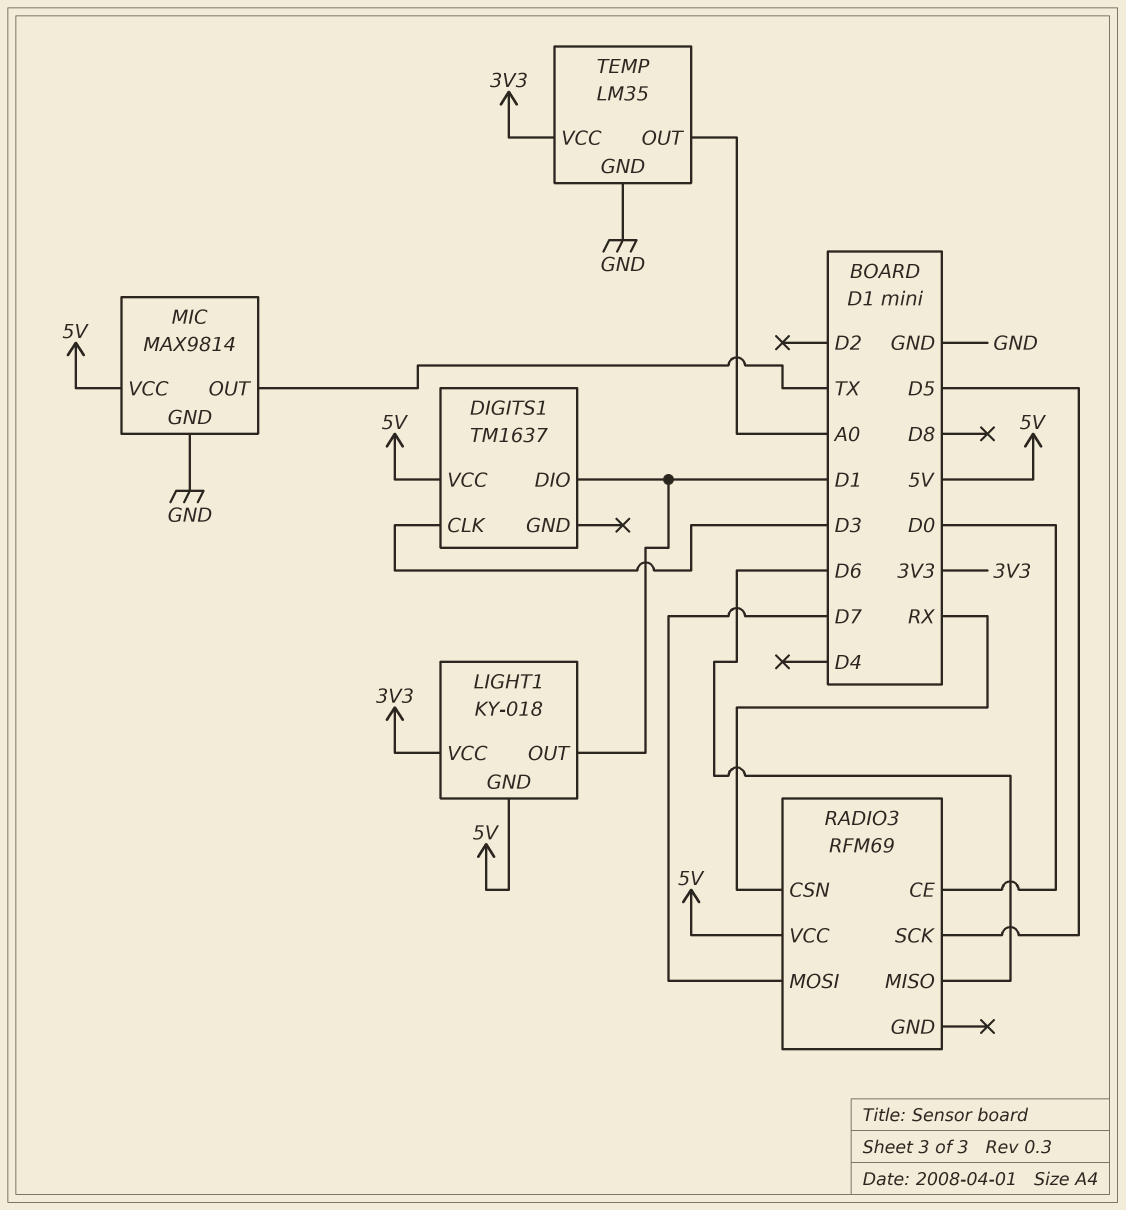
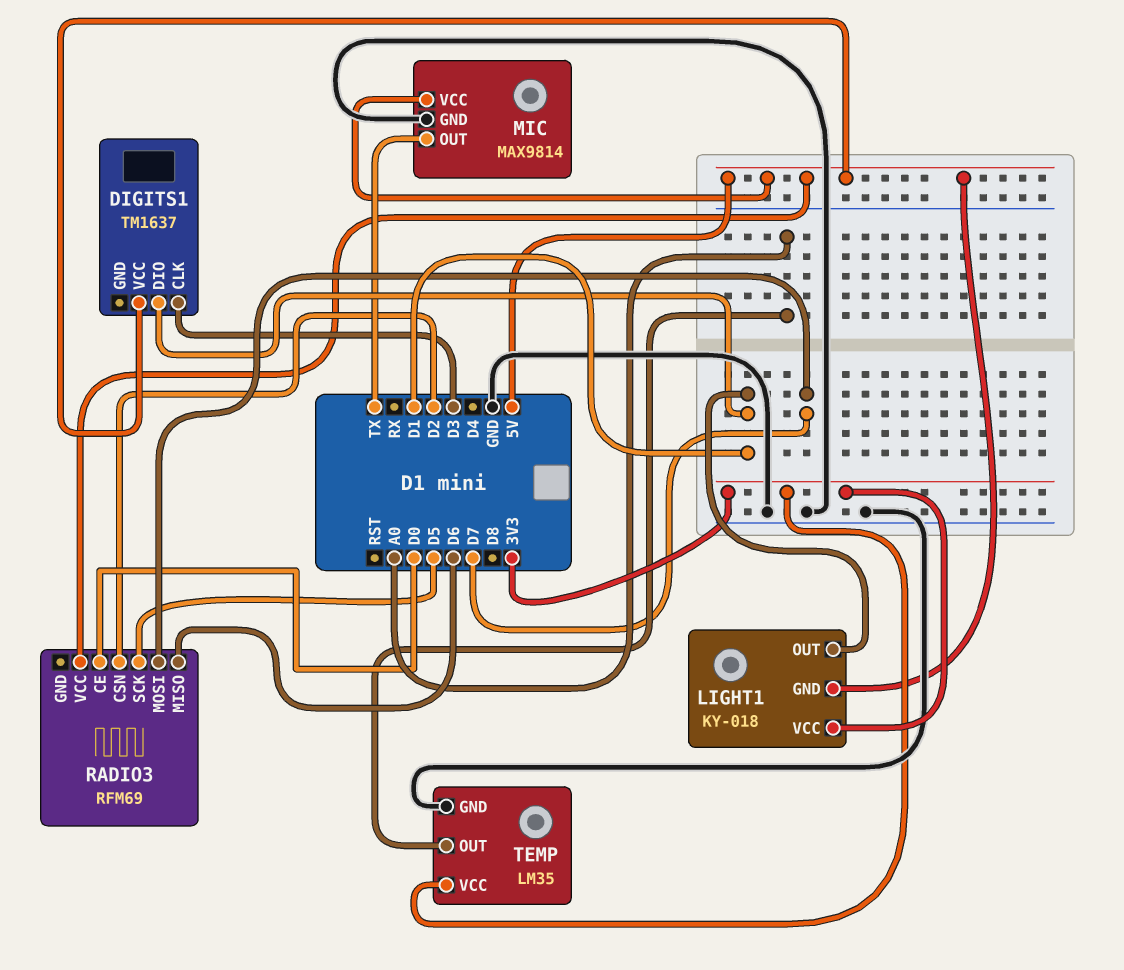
RADIO3 pin CSN: RX -> D2

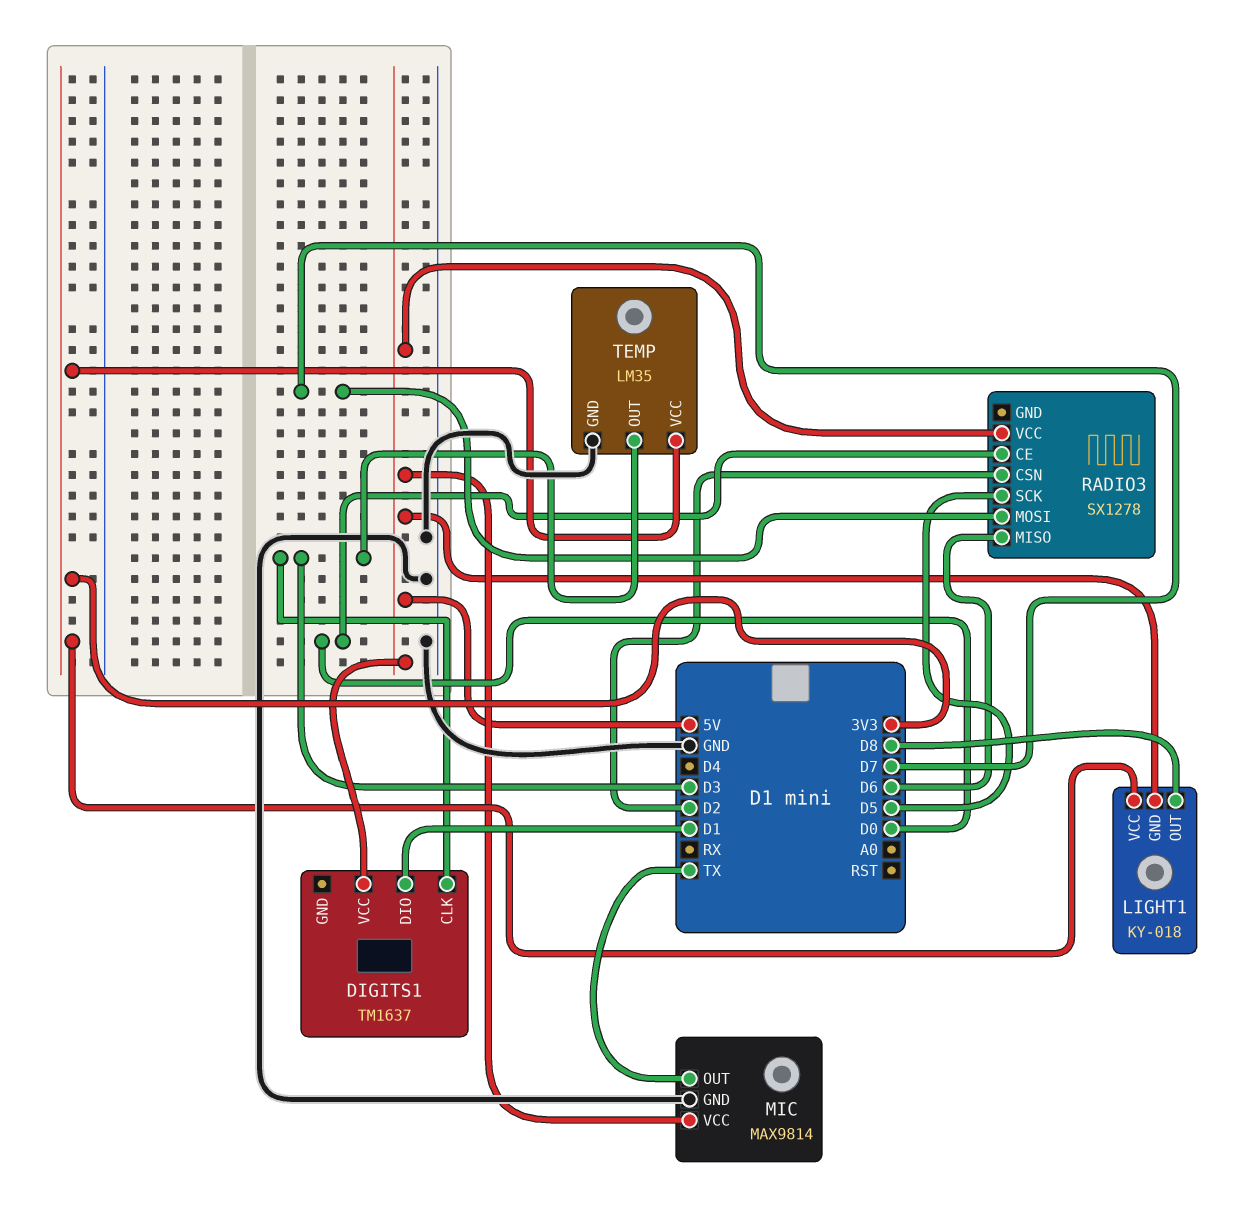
LIGHT1 pin OUT: D1 -> D8
RADIO3: RFM69 -> SX1278
TEMP pin OUT: A0 -> D3

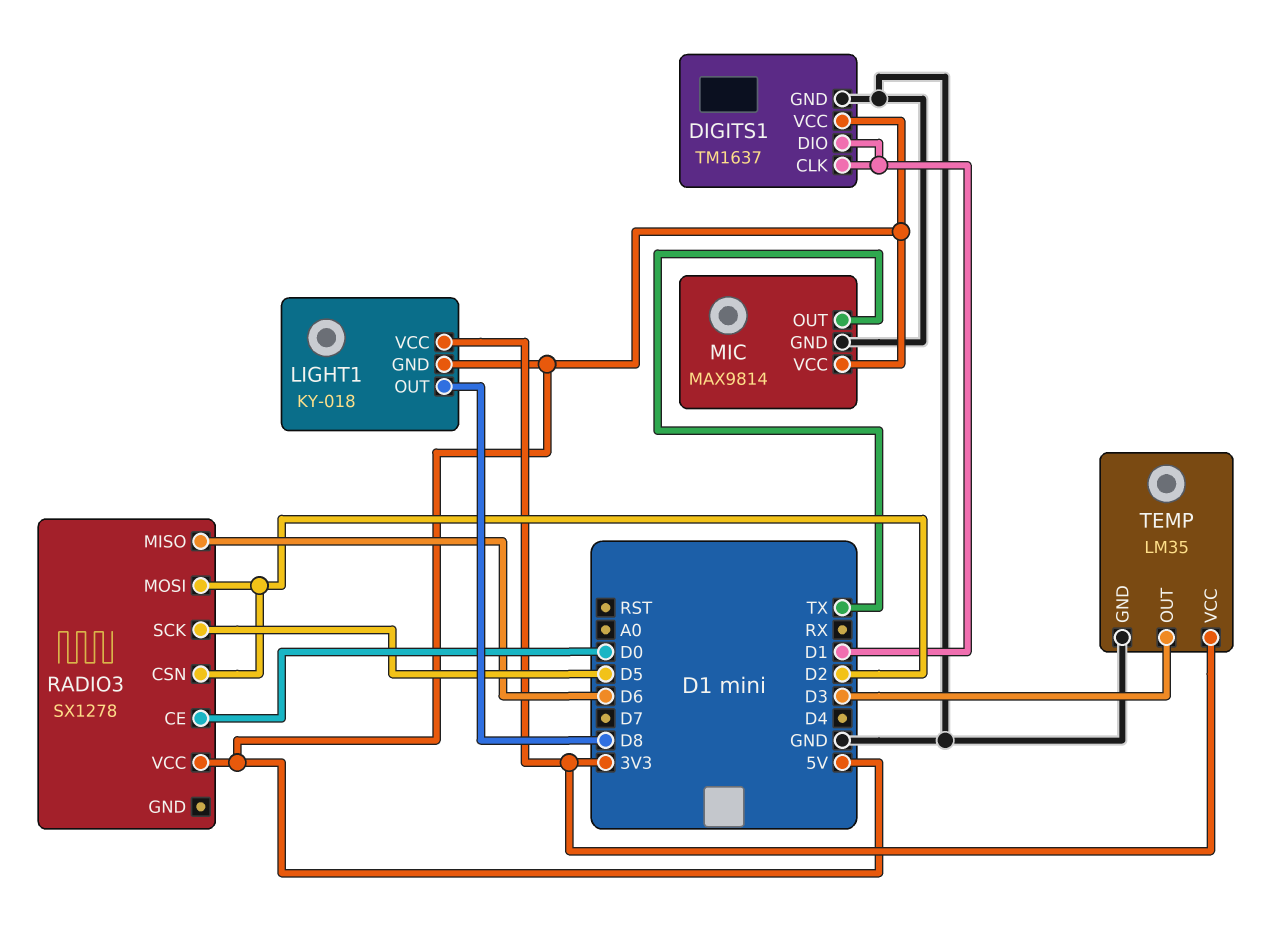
DIGITS1 pin CLK: D3 -> D1
DIGITS1 pin GND: none -> GND
RADIO3 pin MOSI: D7 -> D2

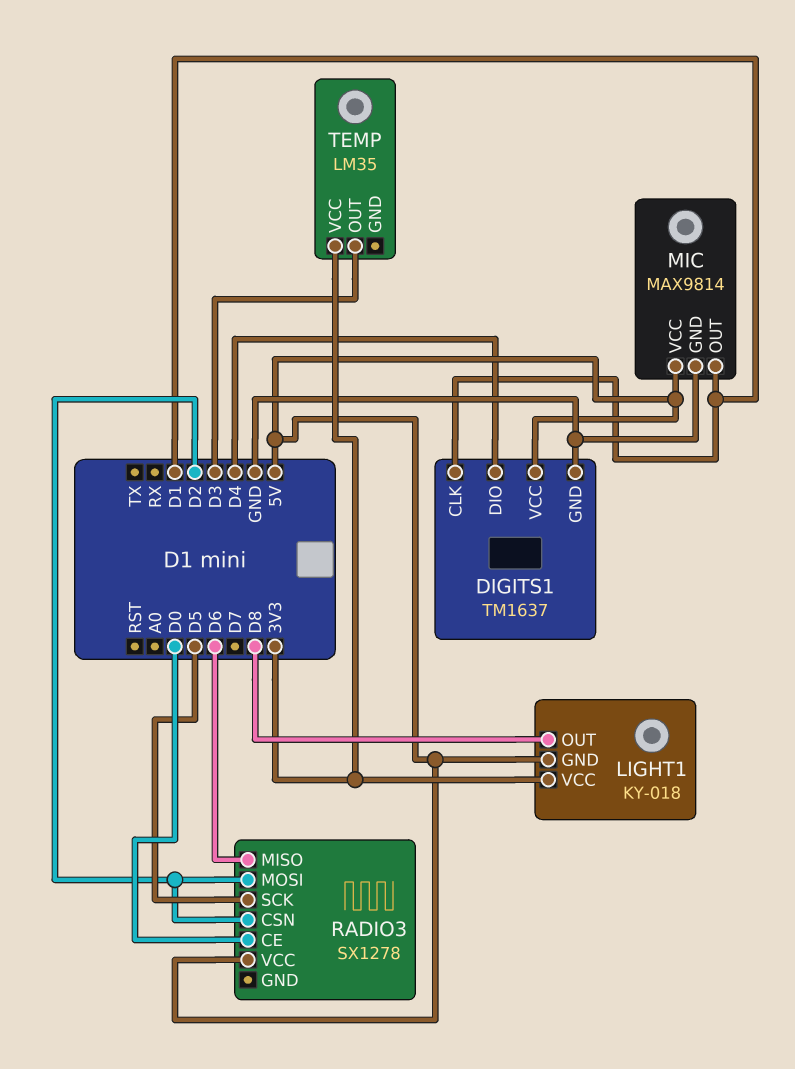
DIGITS1 pin DIO: D1 -> D4
MIC pin OUT: TX -> D1
TEMP pin GND: GND -> none

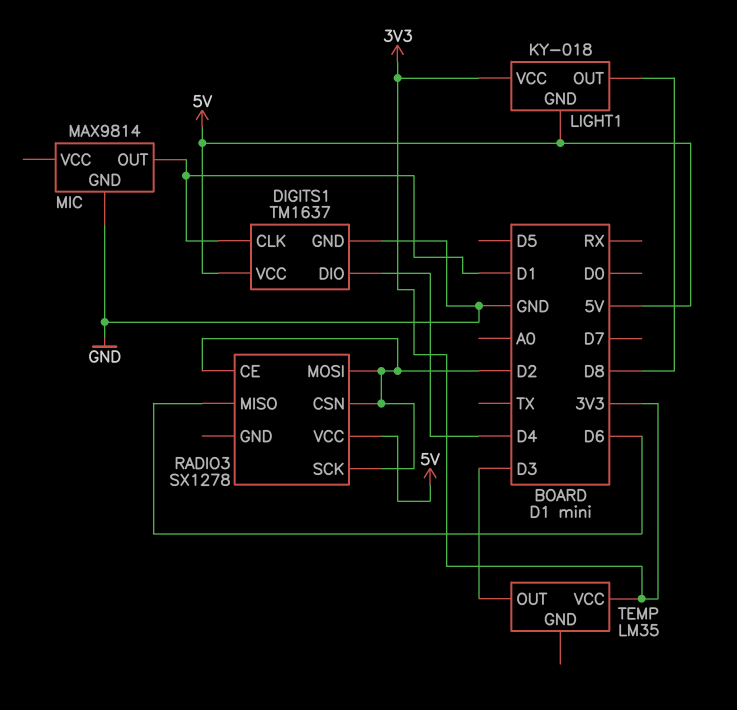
MIC pin VCC: 5V -> none
RADIO3 pin CE: D0 -> D2
RADIO3 pin SCK: D5 -> D2

